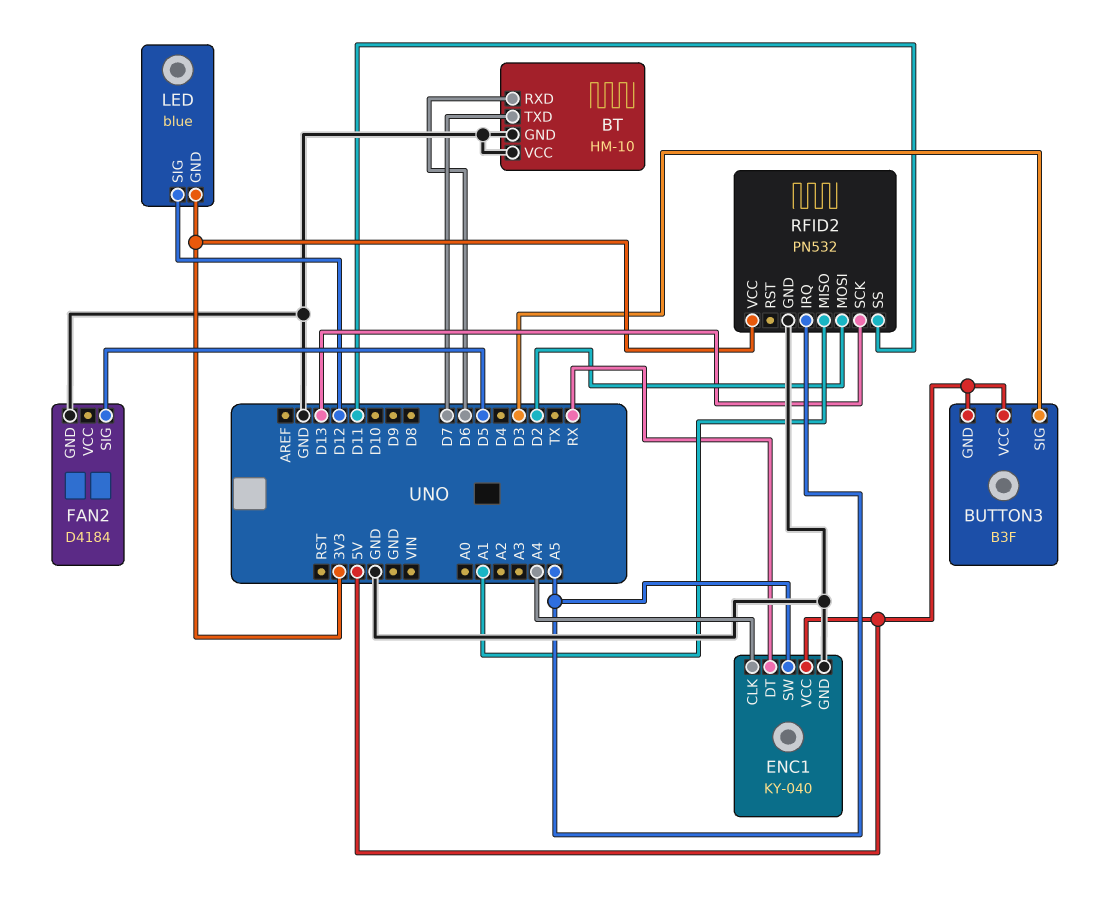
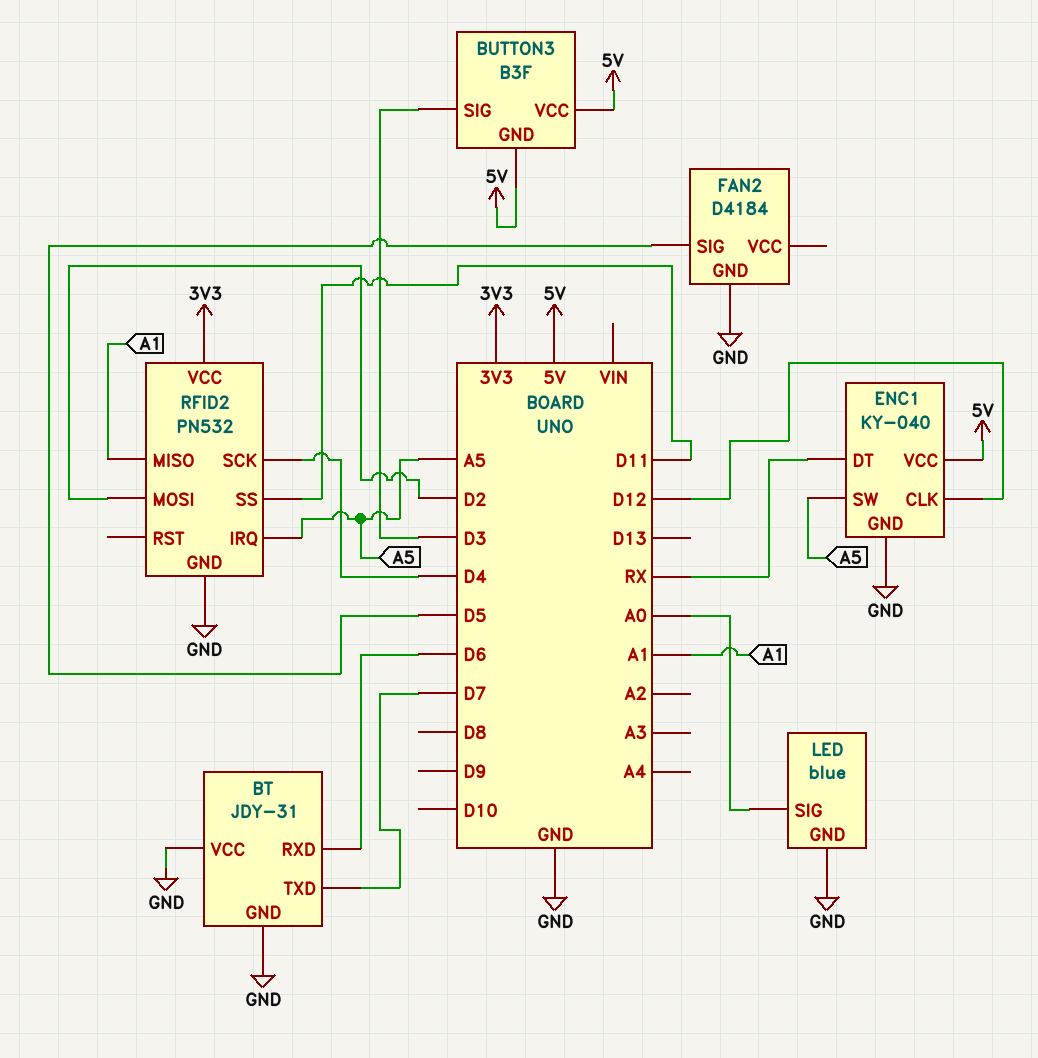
BT: HM-10 -> JDY-31
ENC1 pin CLK: A4 -> D12
LED pin GND: 3V3 -> GND
LED pin SIG: D12 -> A0
RFID2 pin SCK: D13 -> D4

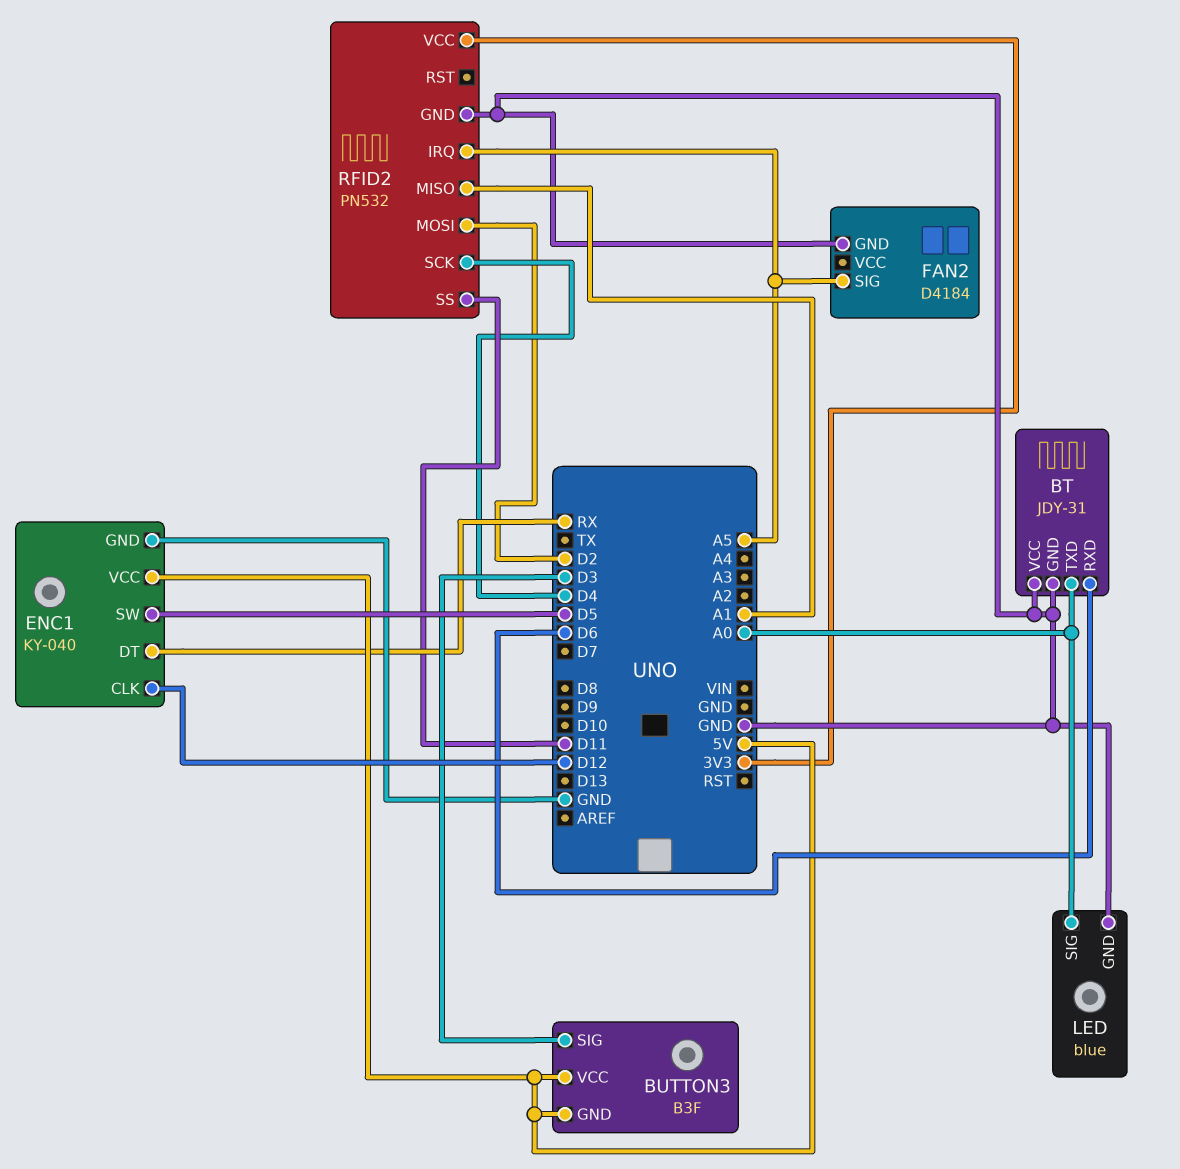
BT pin TXD: D7 -> A0
ENC1 pin SW: A5 -> D5
FAN2 pin SIG: D5 -> A5

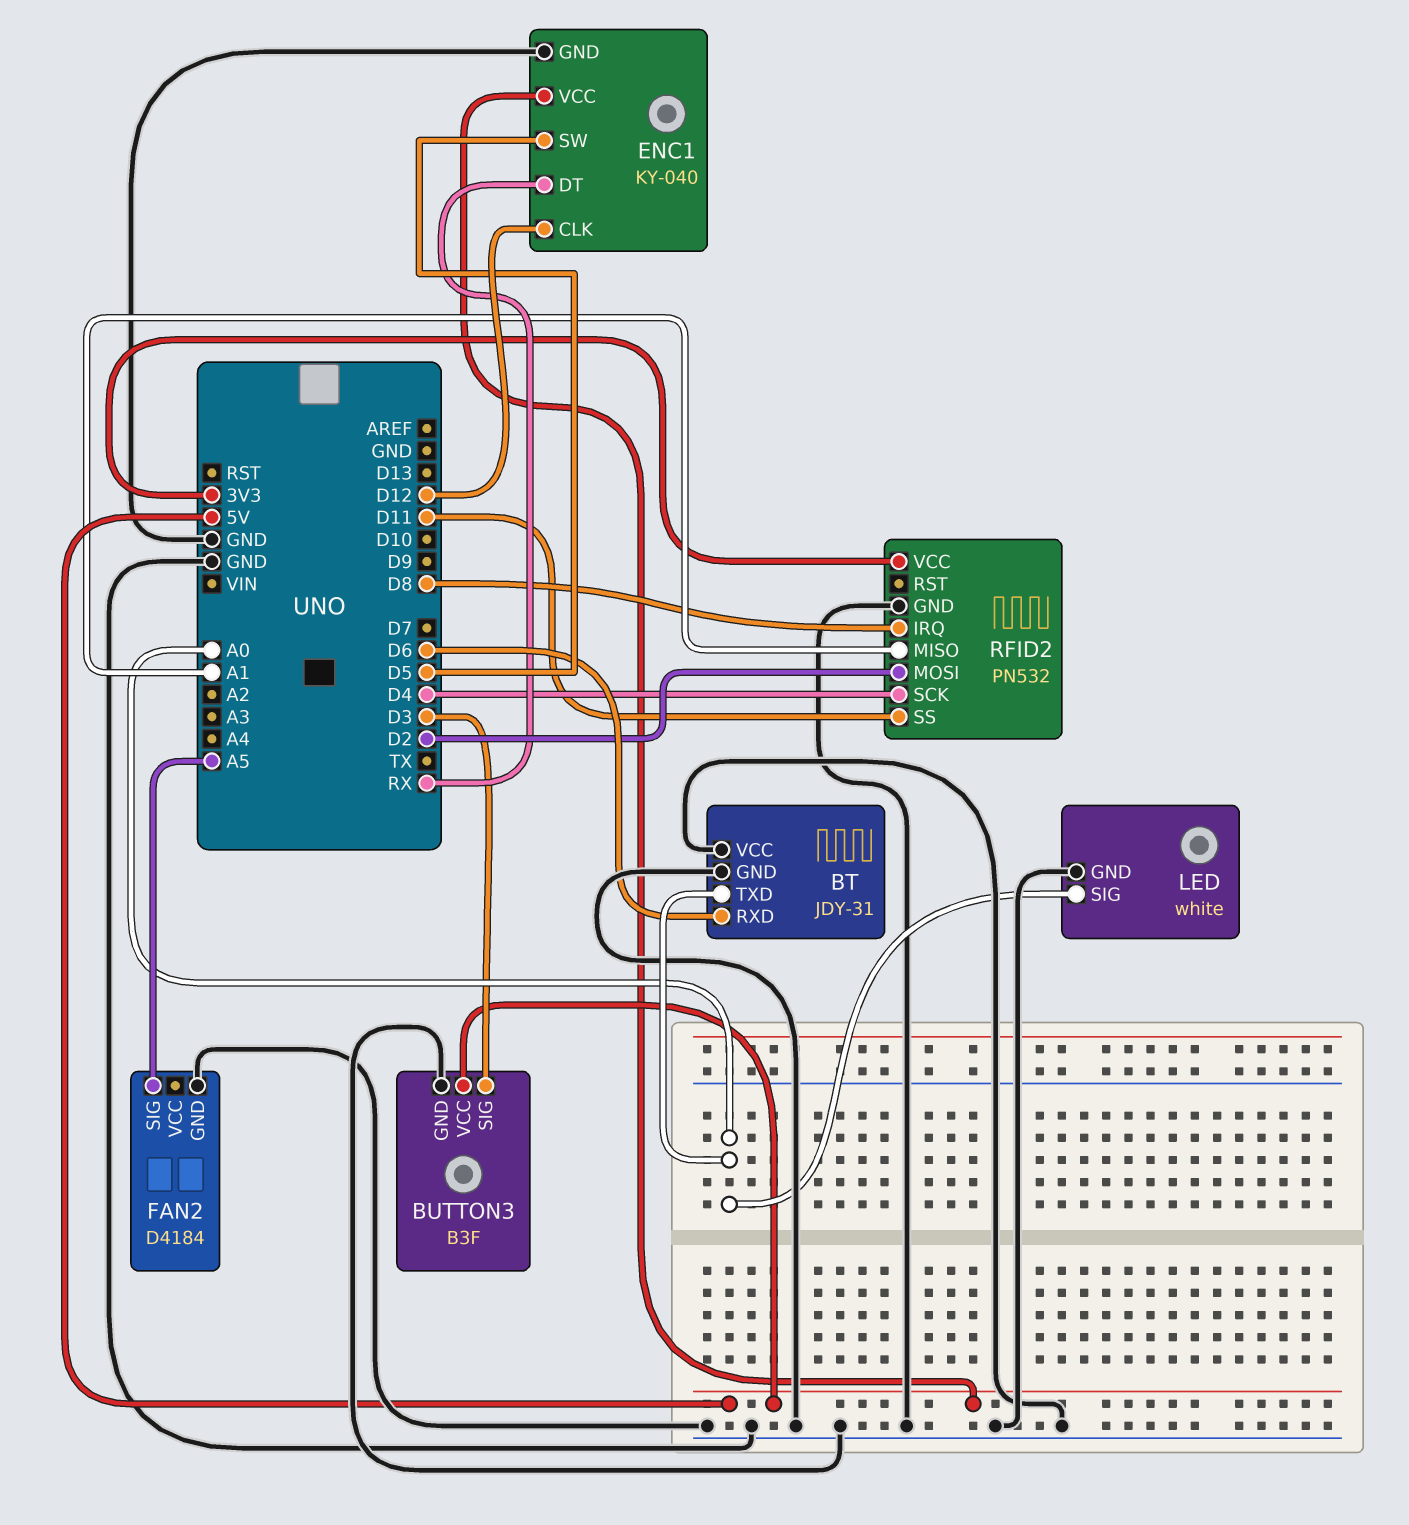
BUTTON3 pin GND: 5V -> GND
LED: blue -> white
RFID2 pin IRQ: A5 -> D8

